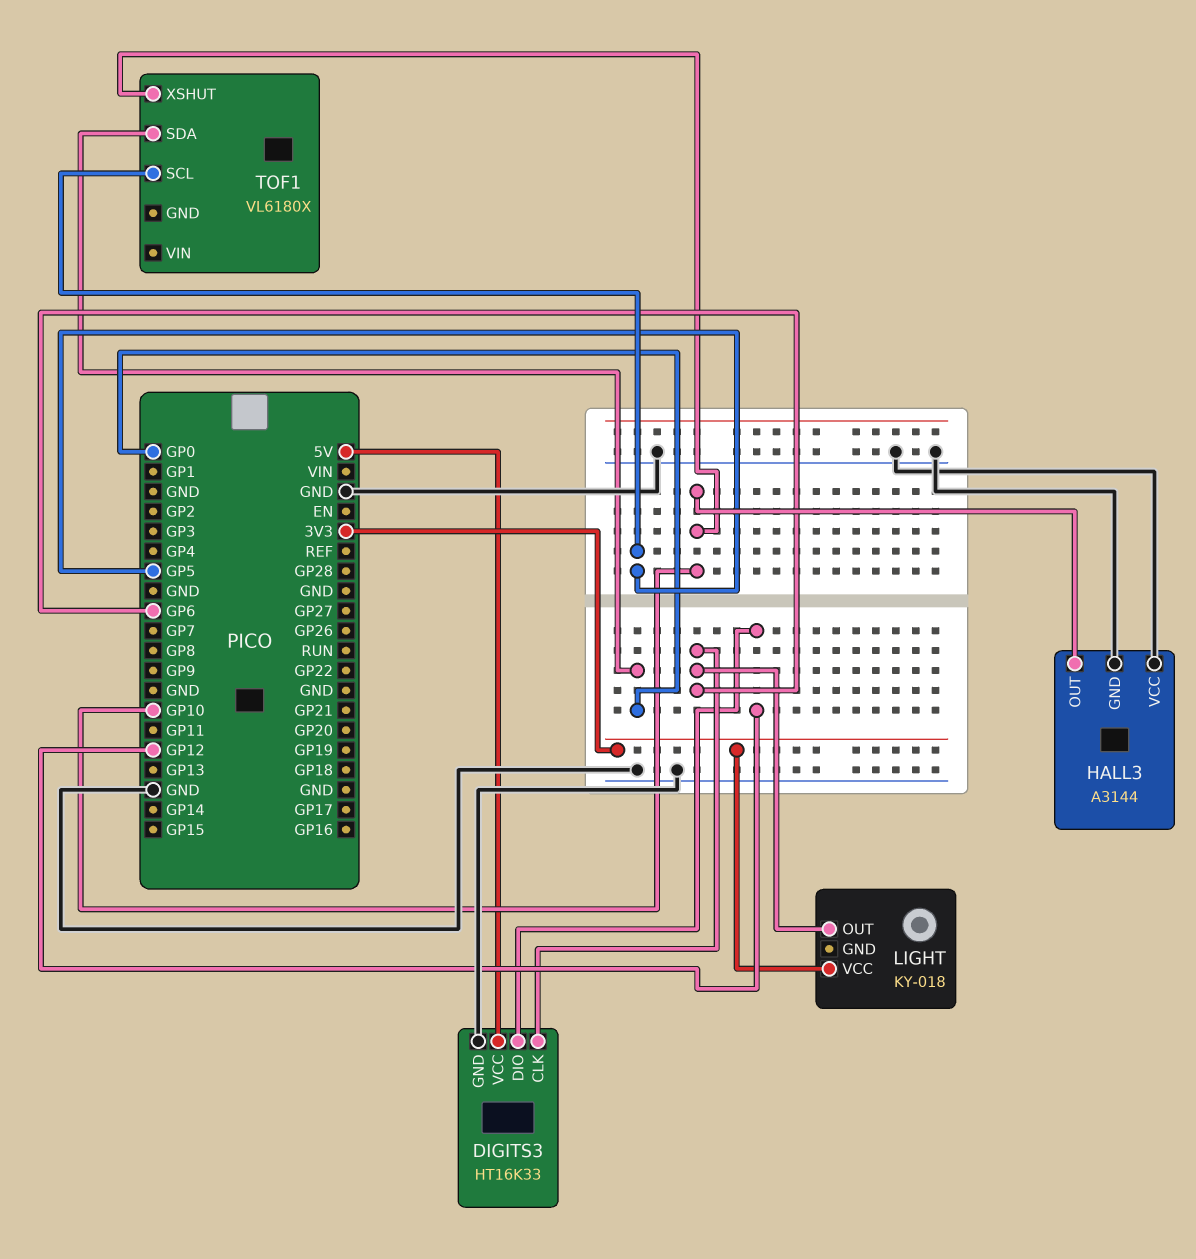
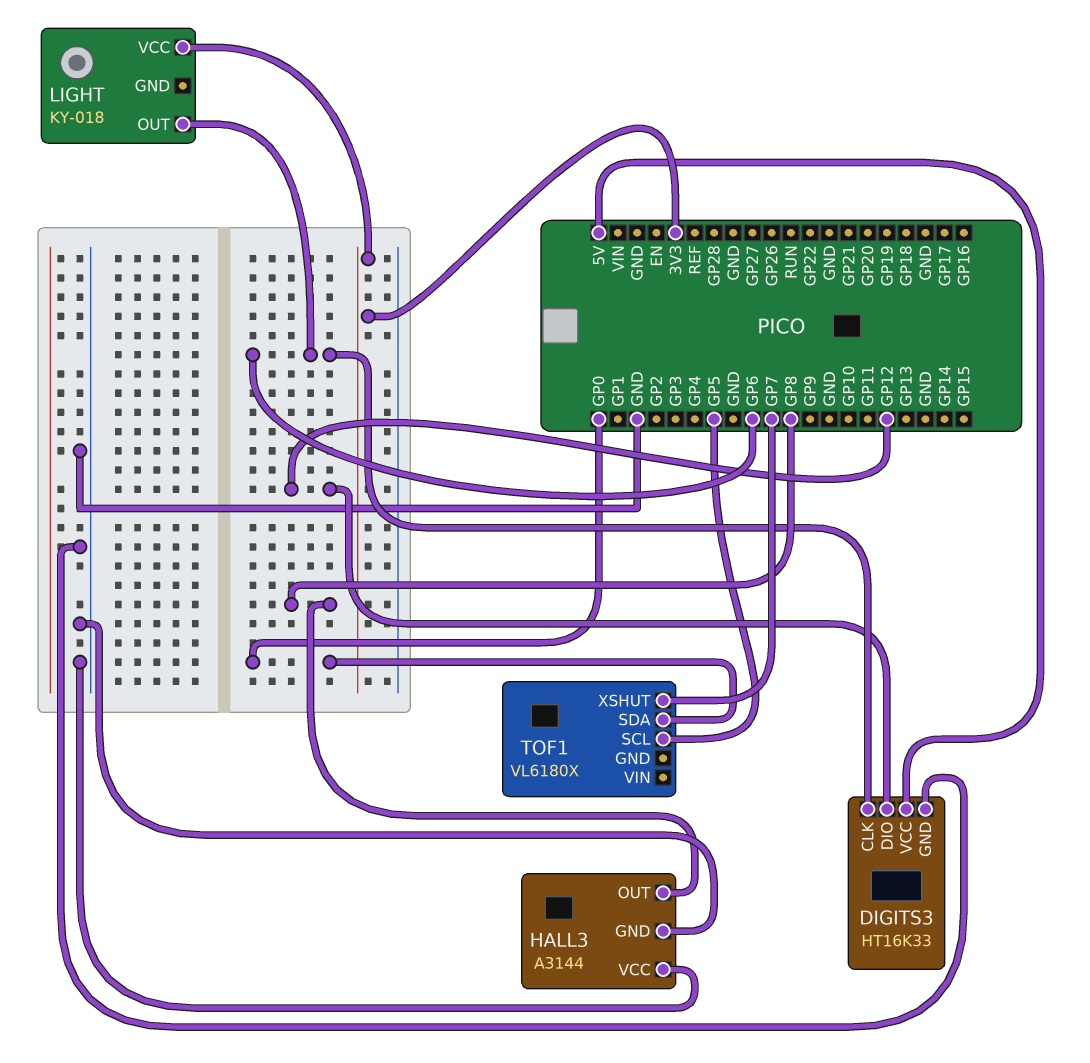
HALL3 pin OUT: GP10 -> GP8
TOF1 pin XSHUT: GP10 -> GP7

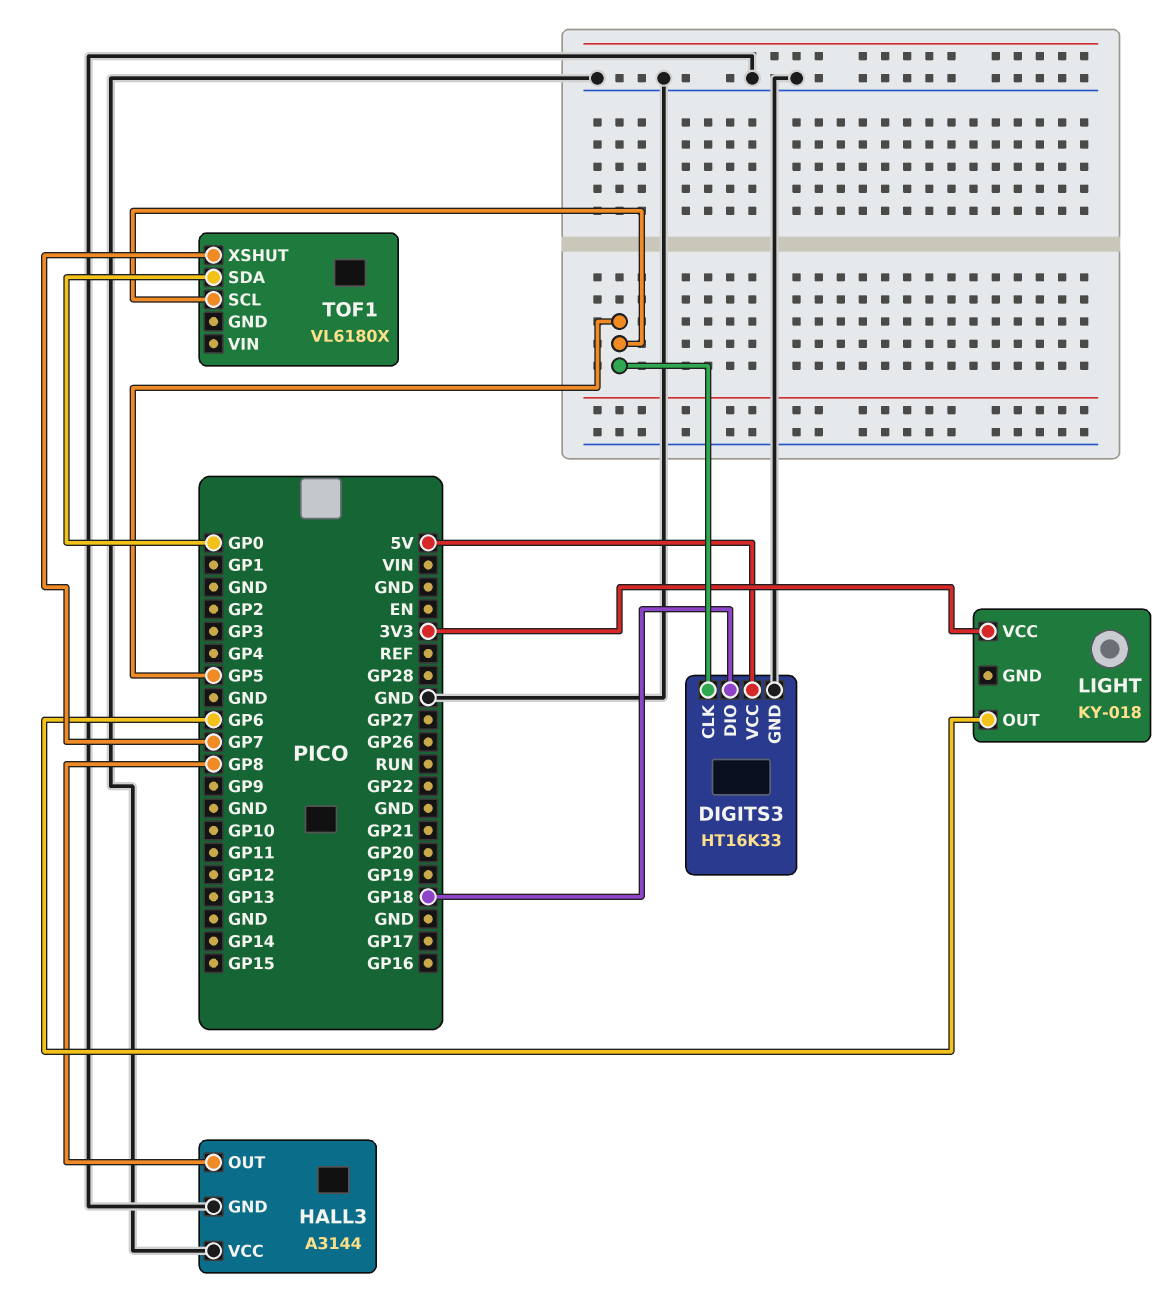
DIGITS3 pin CLK: GP6 -> GP5
DIGITS3 pin DIO: GP12 -> GP18

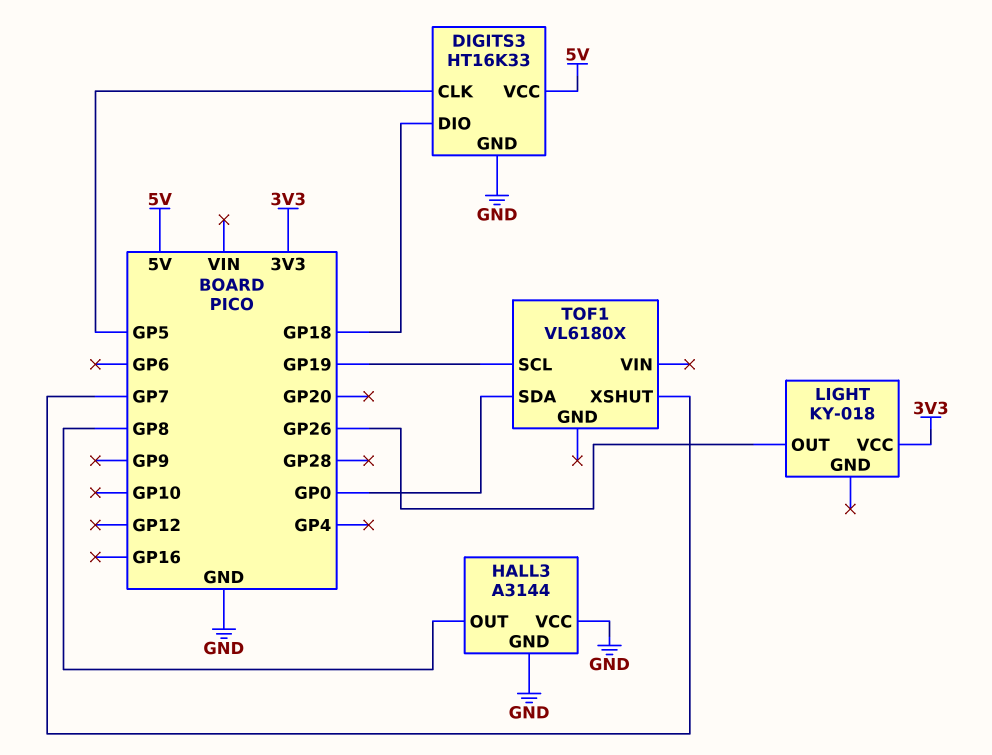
LIGHT pin OUT: GP6 -> GP26
TOF1 pin SCL: GP5 -> GP19

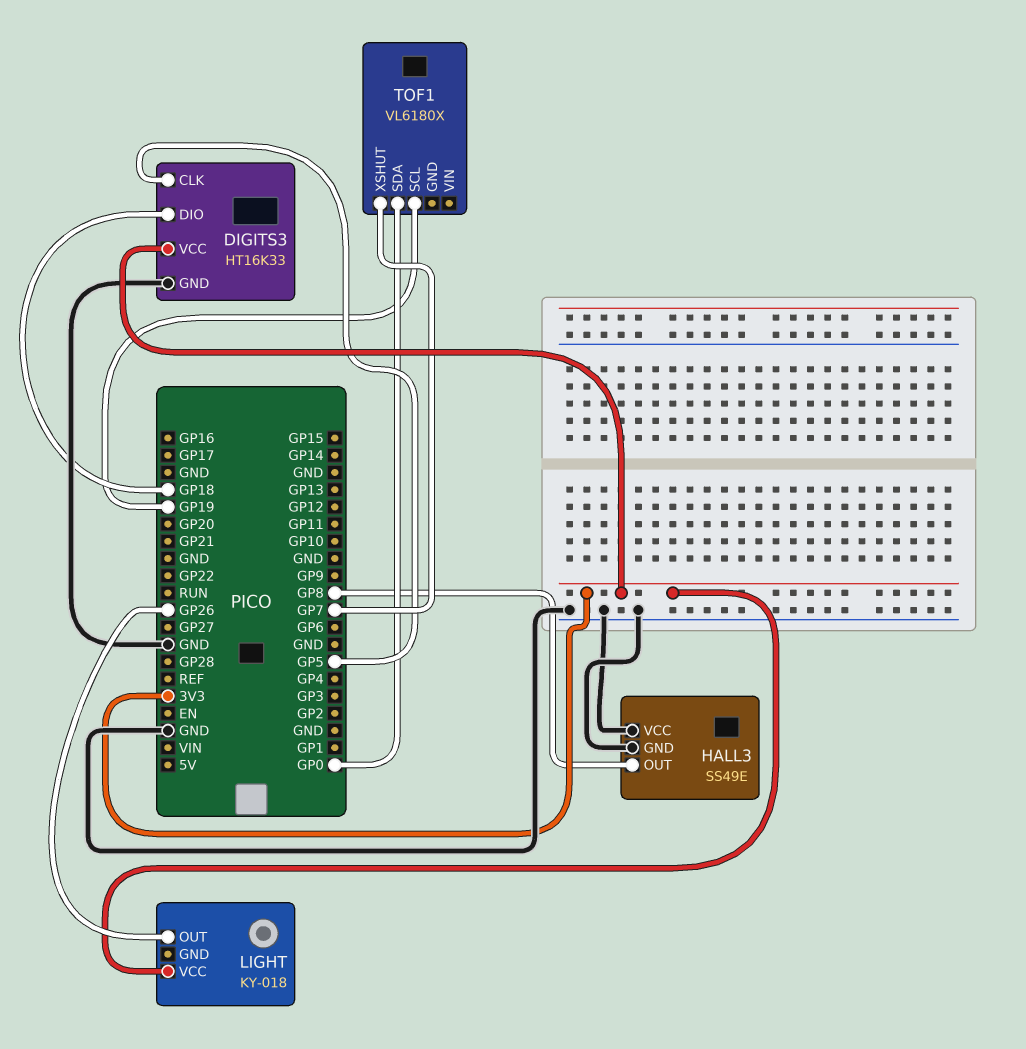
DIGITS3 pin VCC: 5V -> 3V3
HALL3: A3144 -> SS49E

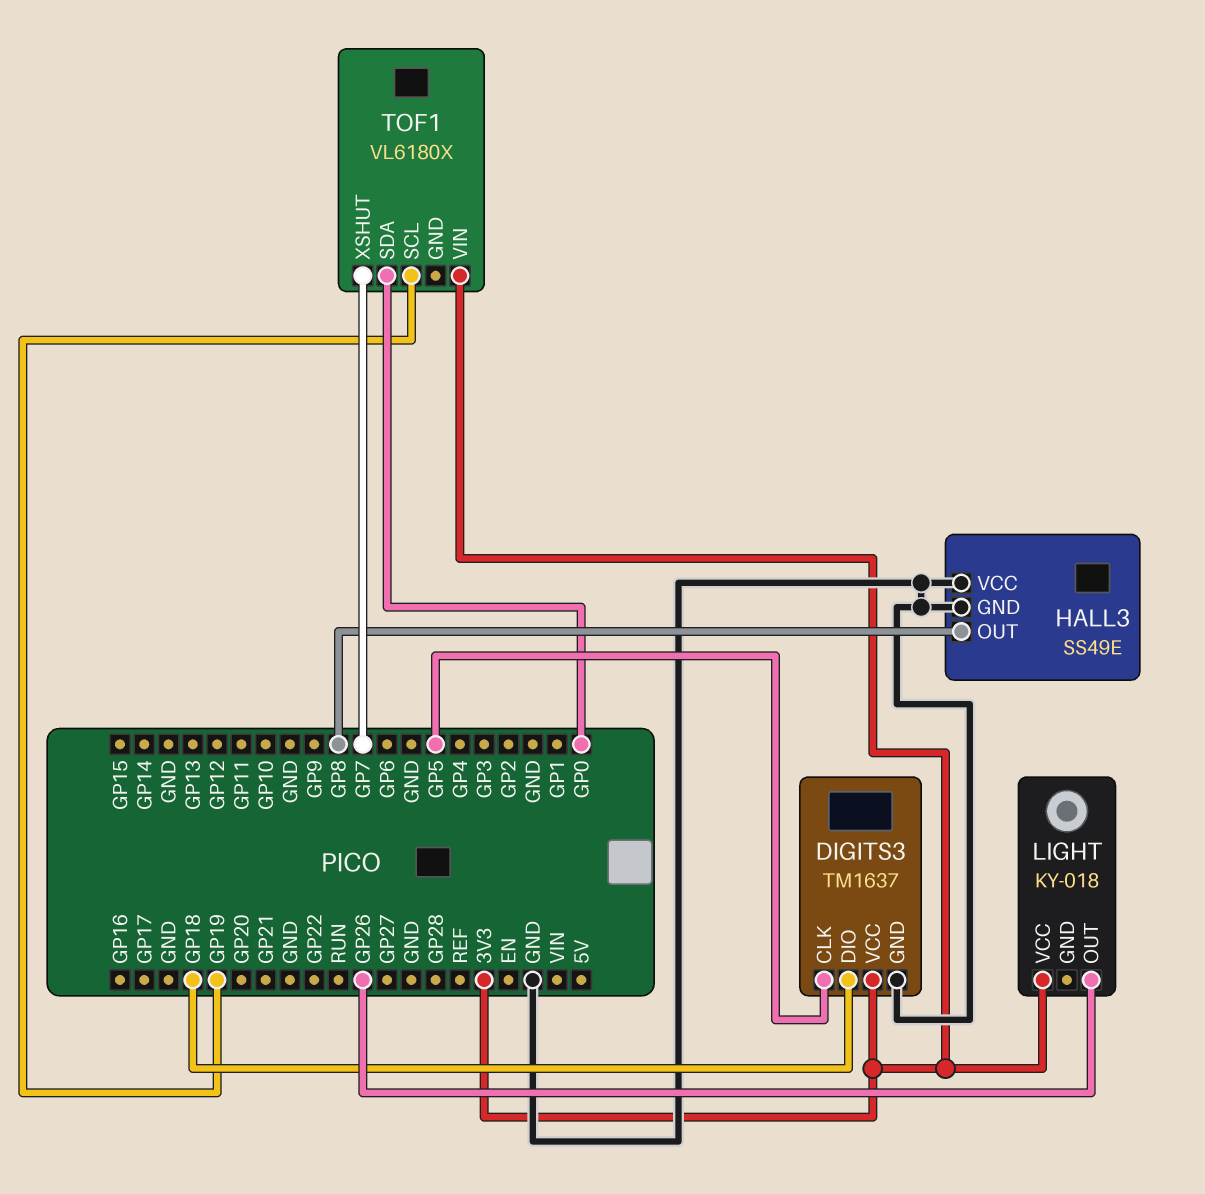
DIGITS3: HT16K33 -> TM1637
TOF1 pin VIN: none -> 3V3

